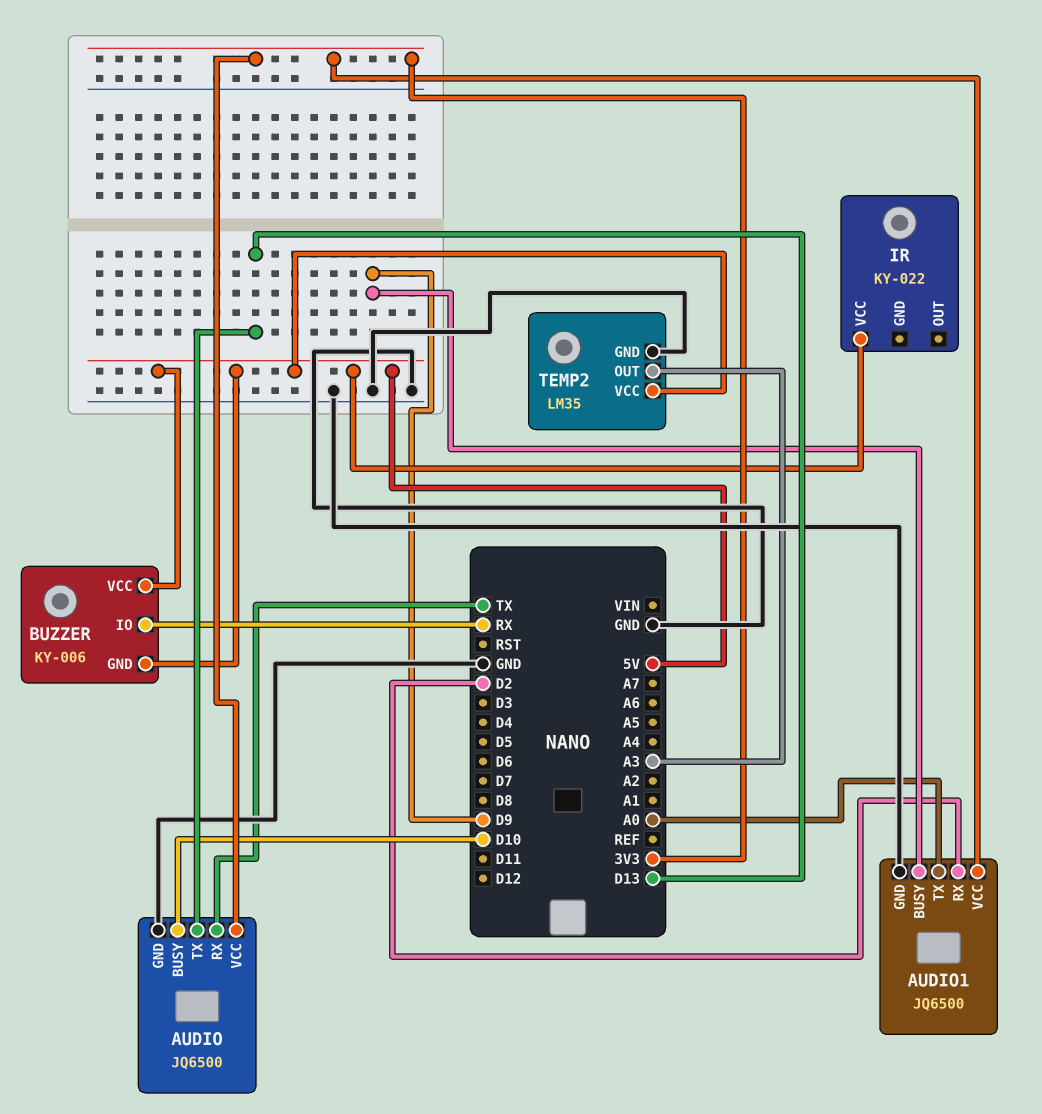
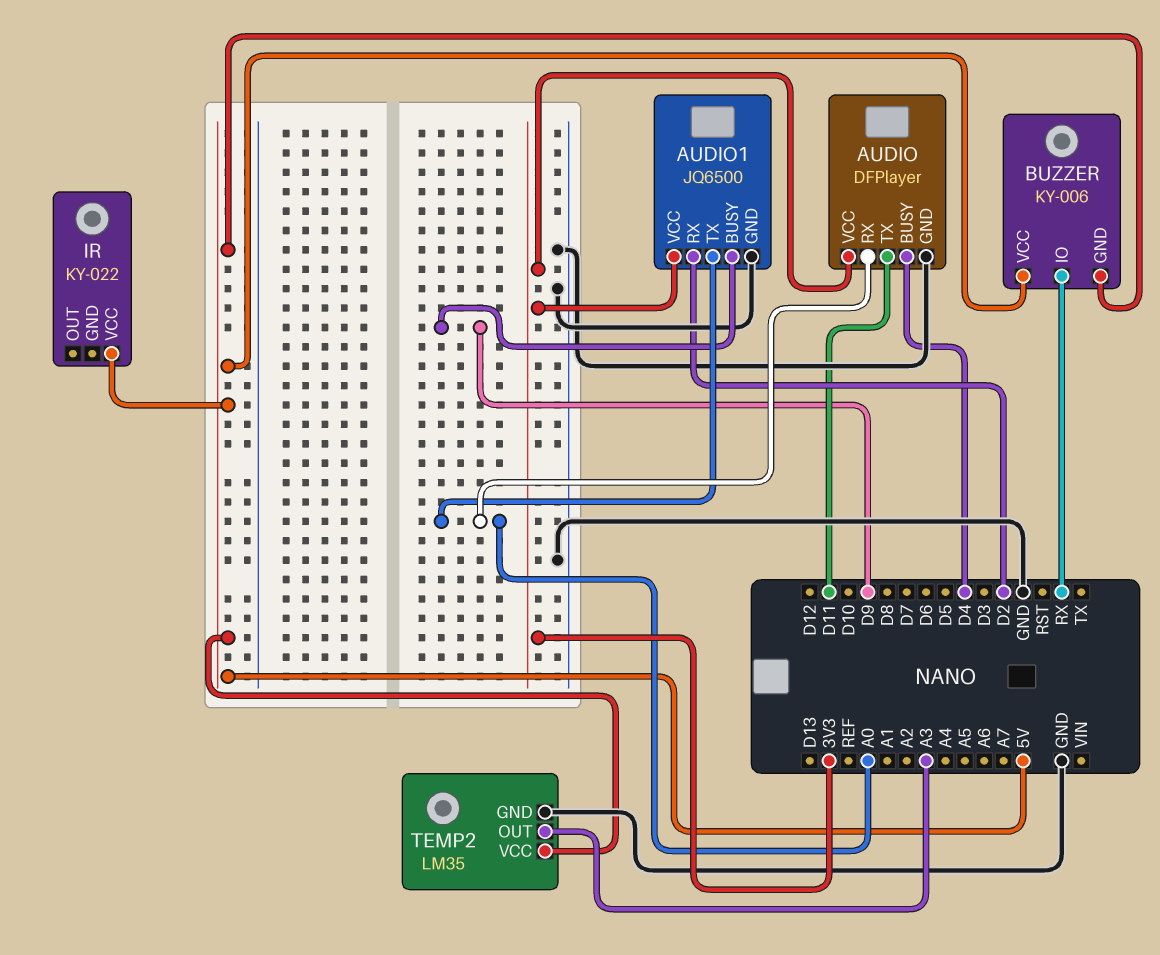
AUDIO: JQ6500 -> DFPlayer
AUDIO pin BUSY: D10 -> D4
AUDIO pin RX: TX -> A0
AUDIO pin TX: D13 -> D11

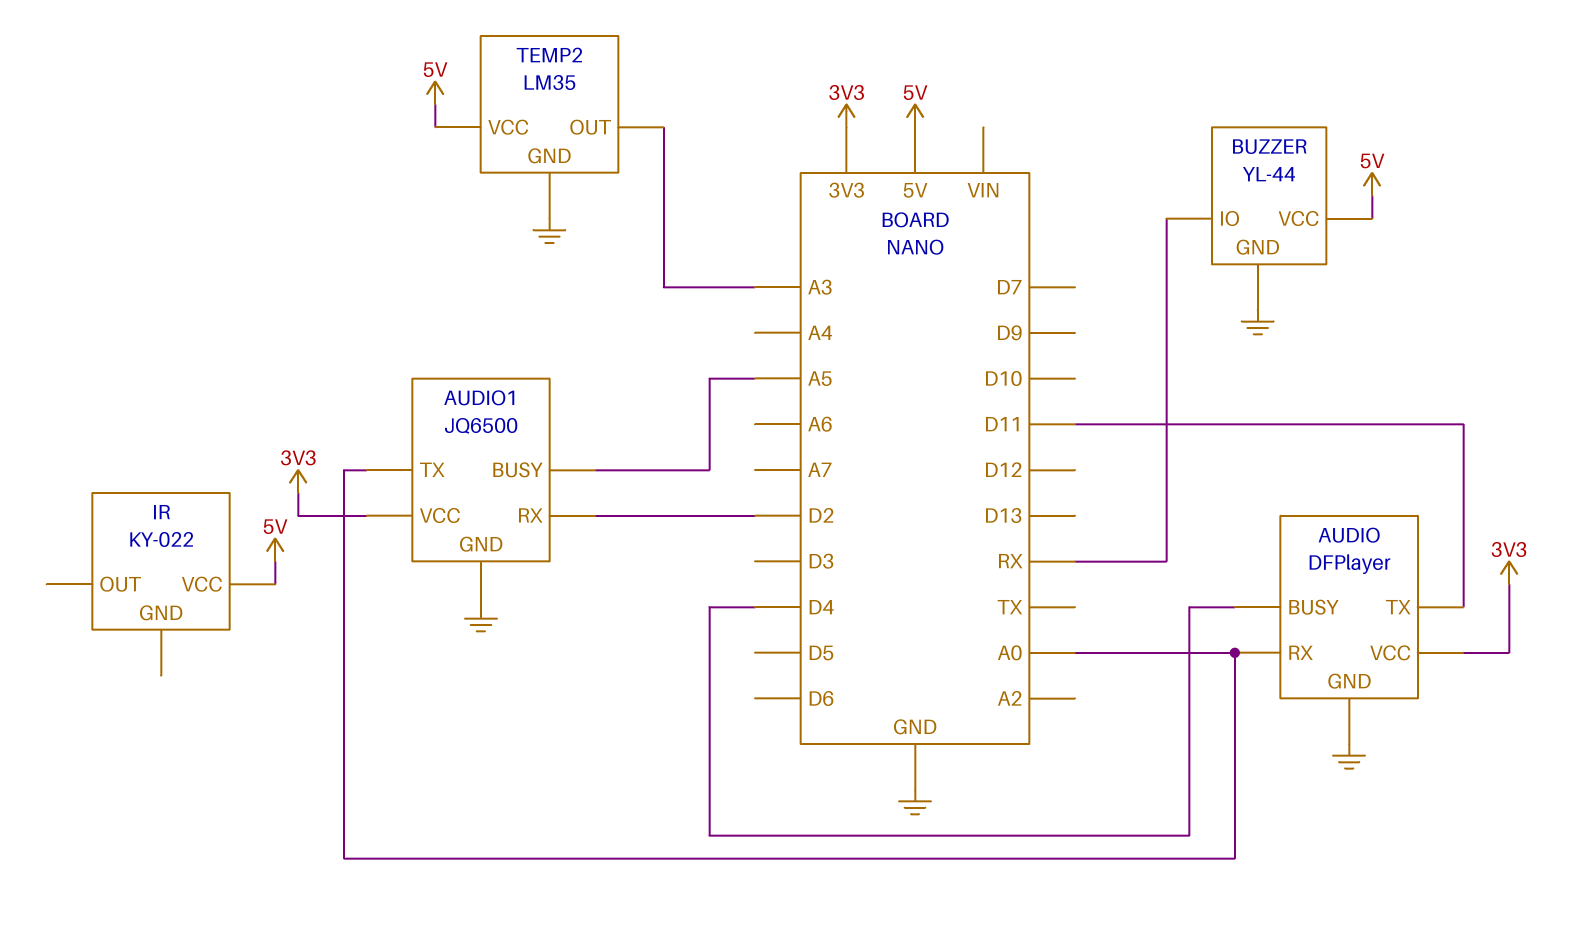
AUDIO1 pin BUSY: D9 -> A5
BUZZER: KY-006 -> YL-44
BUZZER pin GND: 5V -> GND

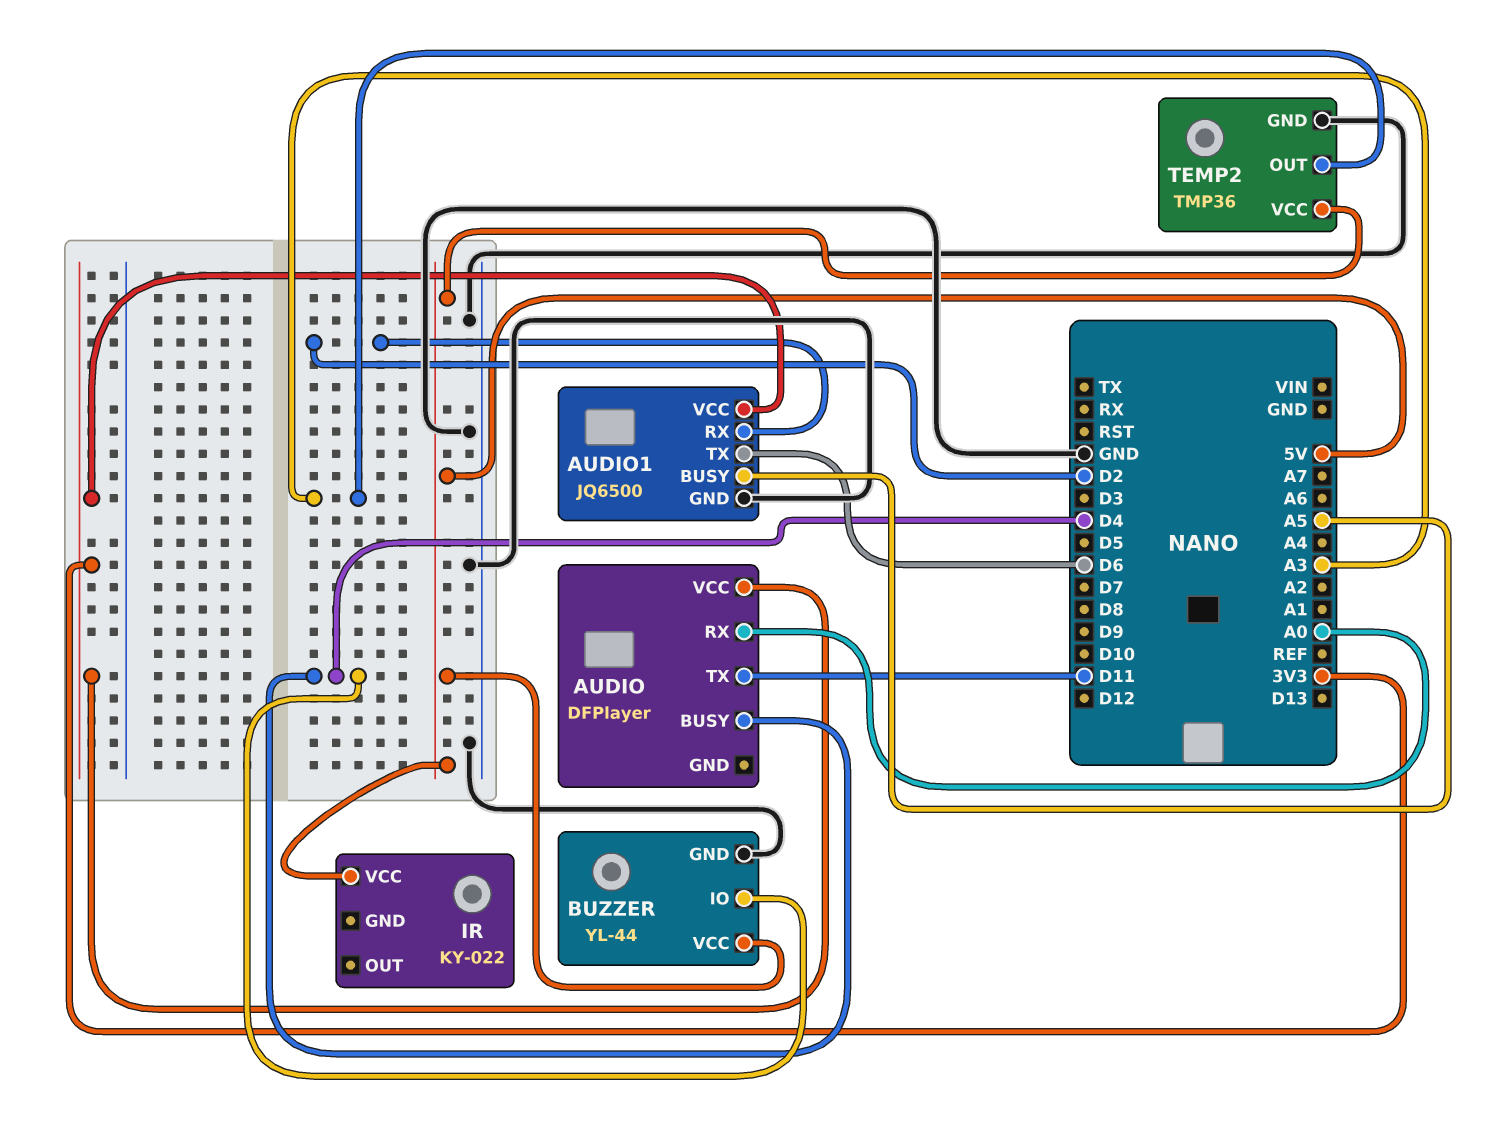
AUDIO pin GND: GND -> none
AUDIO1 pin TX: A0 -> D6
BUZZER pin IO: RX -> D4
TEMP2: LM35 -> TMP36

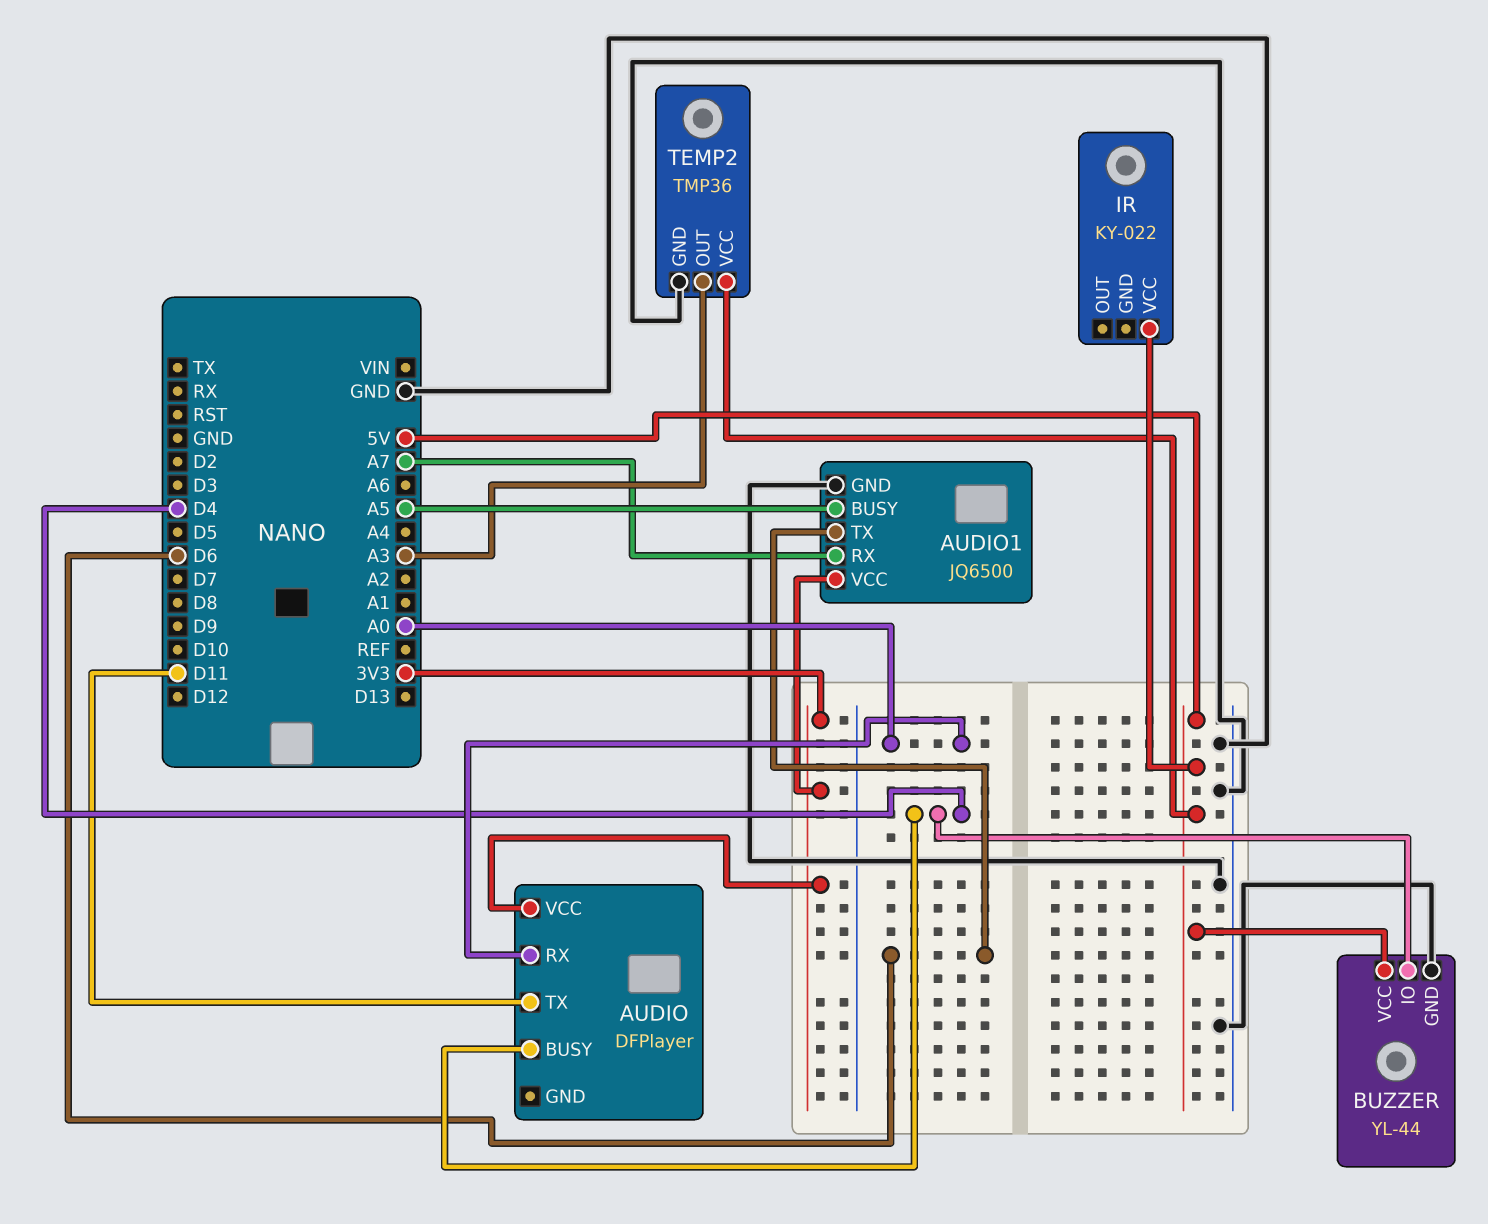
AUDIO1 pin RX: D2 -> A7

